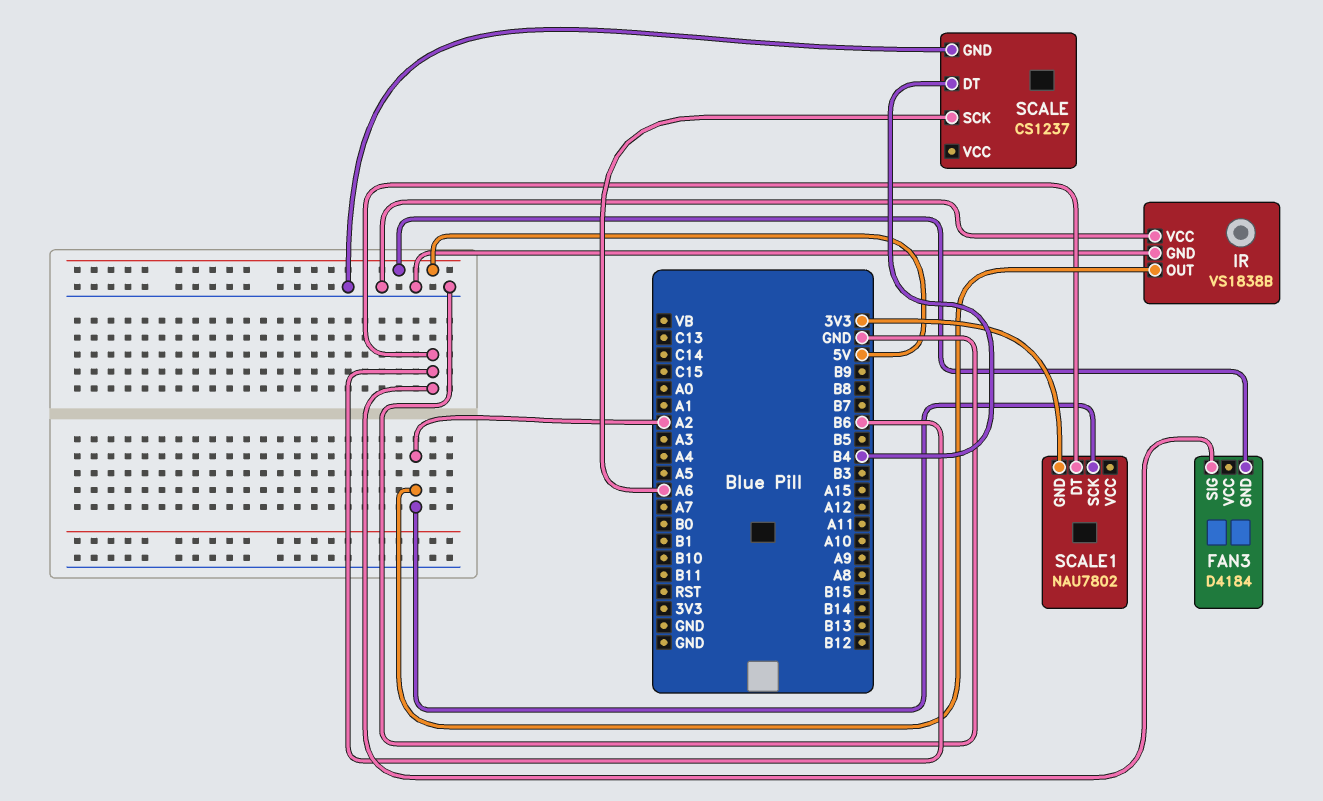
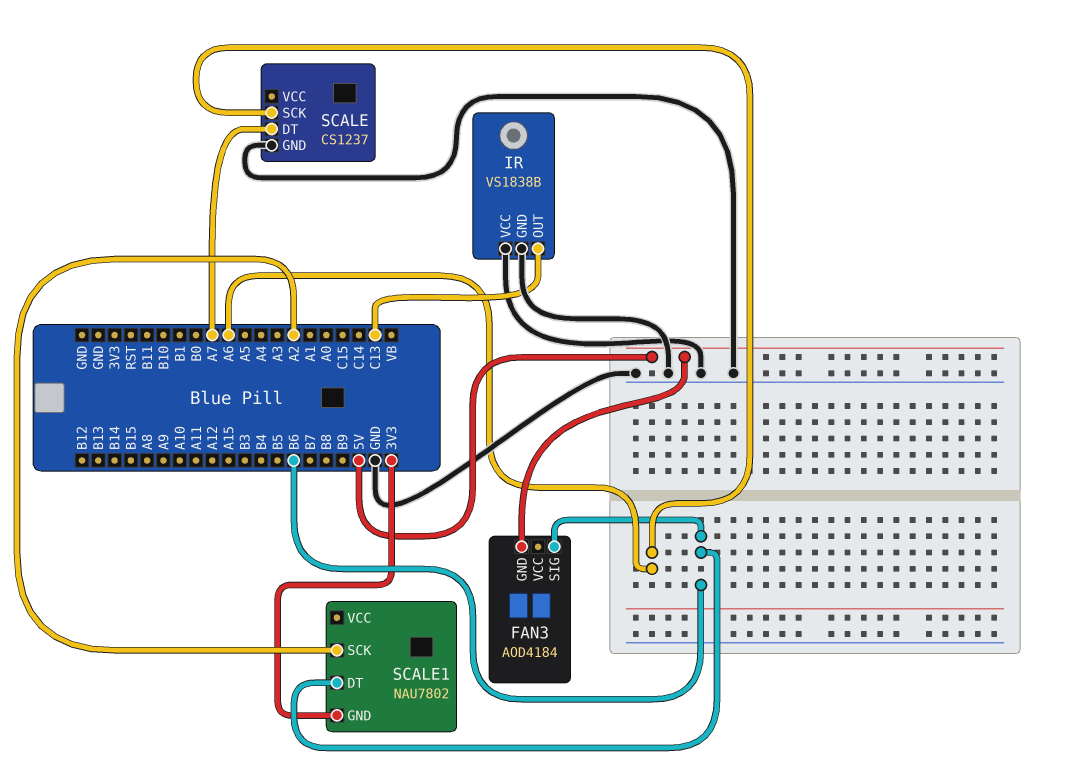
FAN3: D4184 -> AOD4184
IR pin OUT: A2 -> C13
SCALE pin DT: B4 -> A7

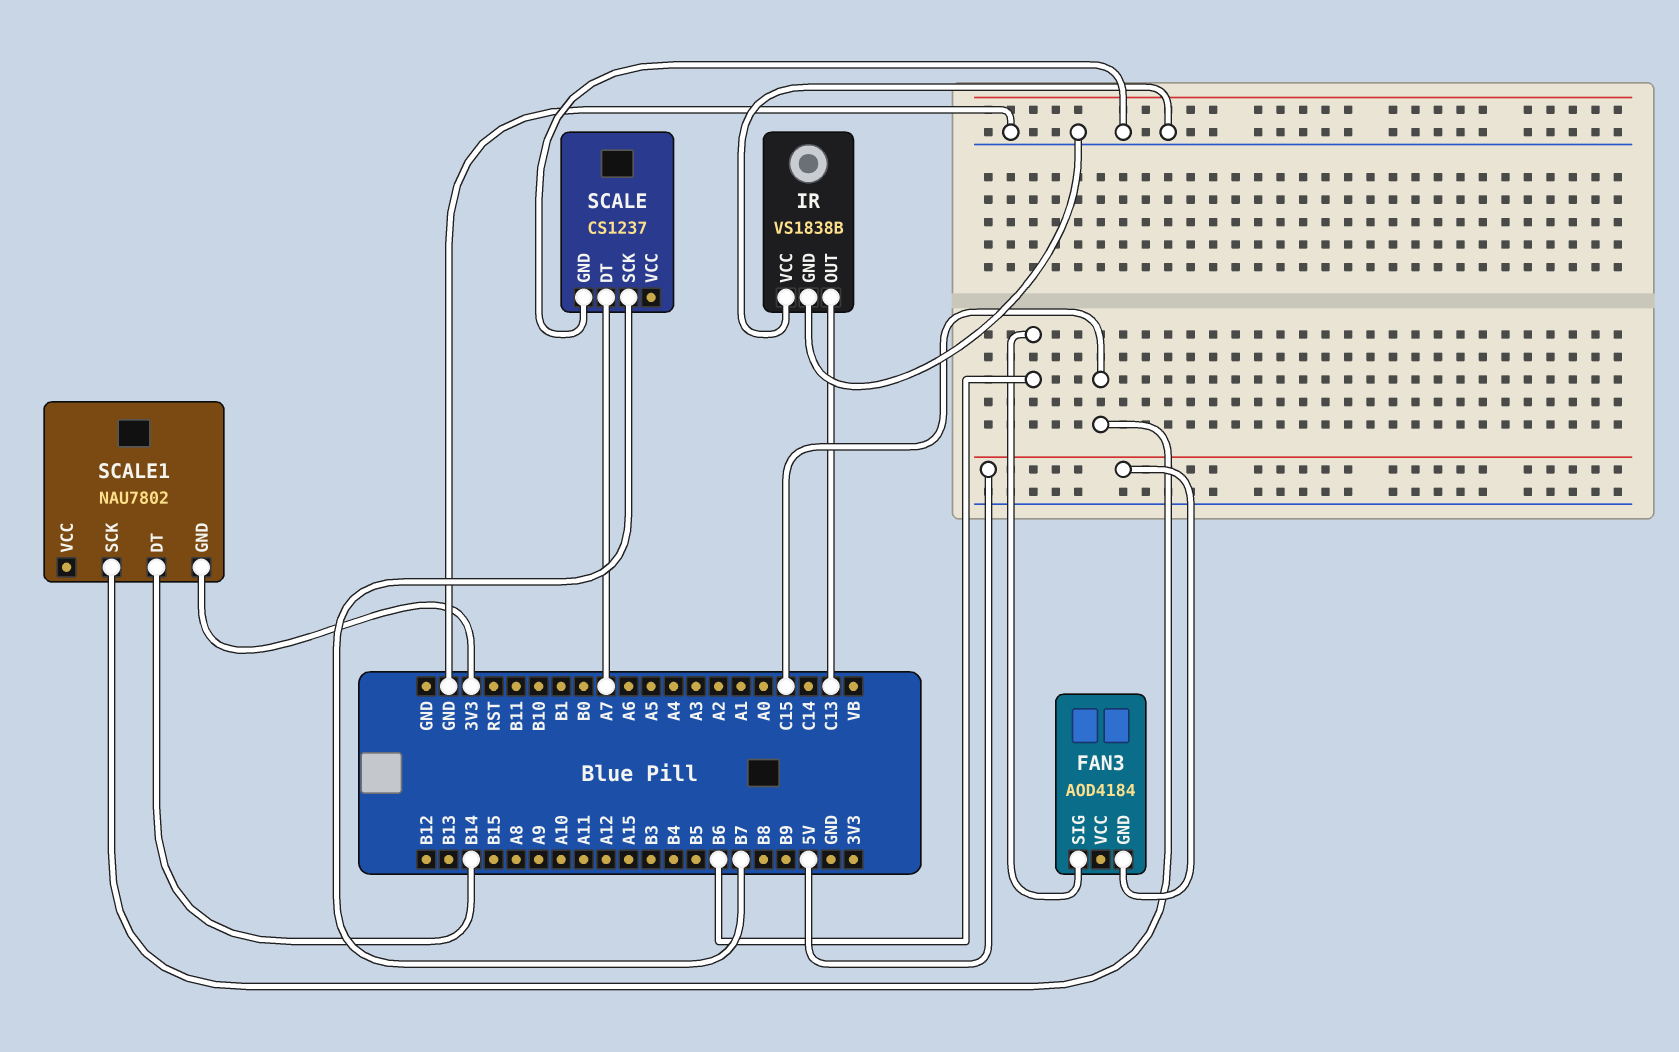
SCALE pin SCK: A6 -> B7
SCALE1 pin DT: B6 -> B14
SCALE1 pin SCK: A2 -> C15

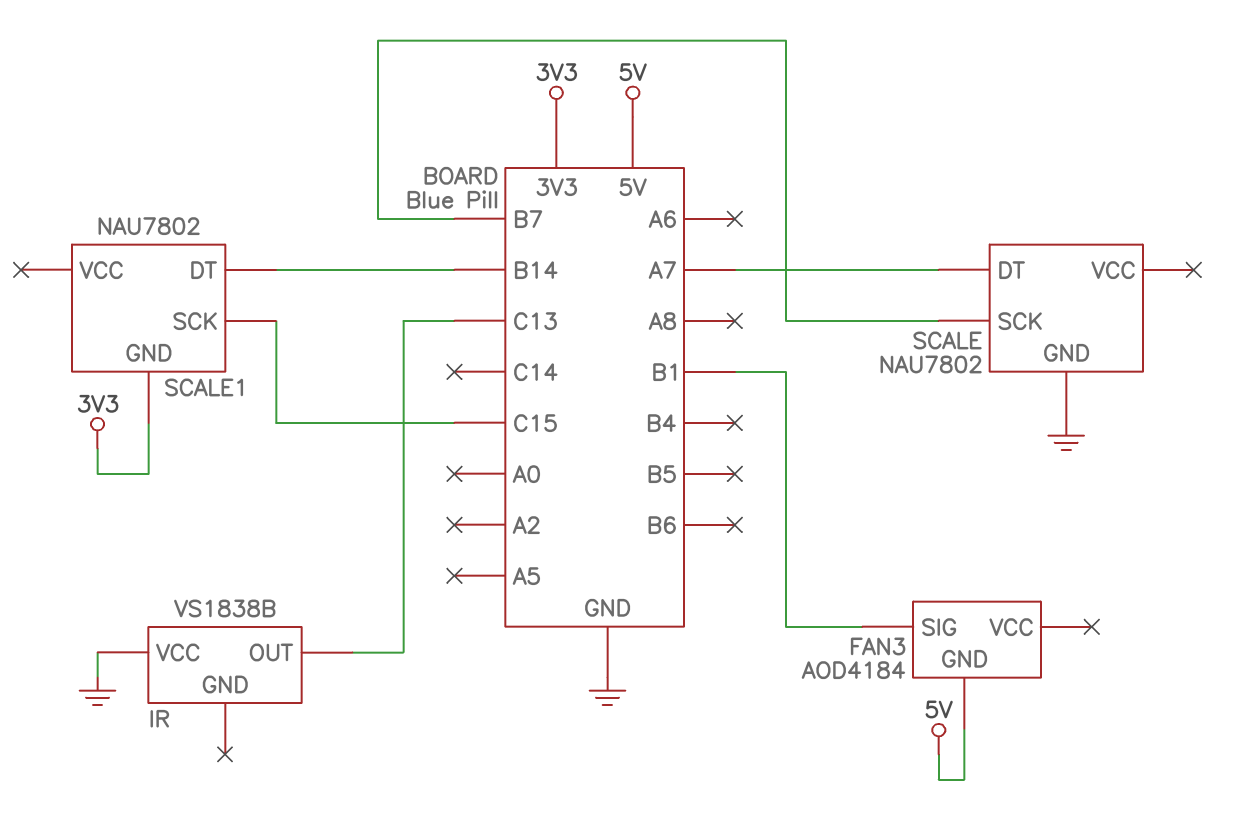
FAN3 pin SIG: B6 -> B1
IR pin GND: GND -> none
SCALE: CS1237 -> NAU7802

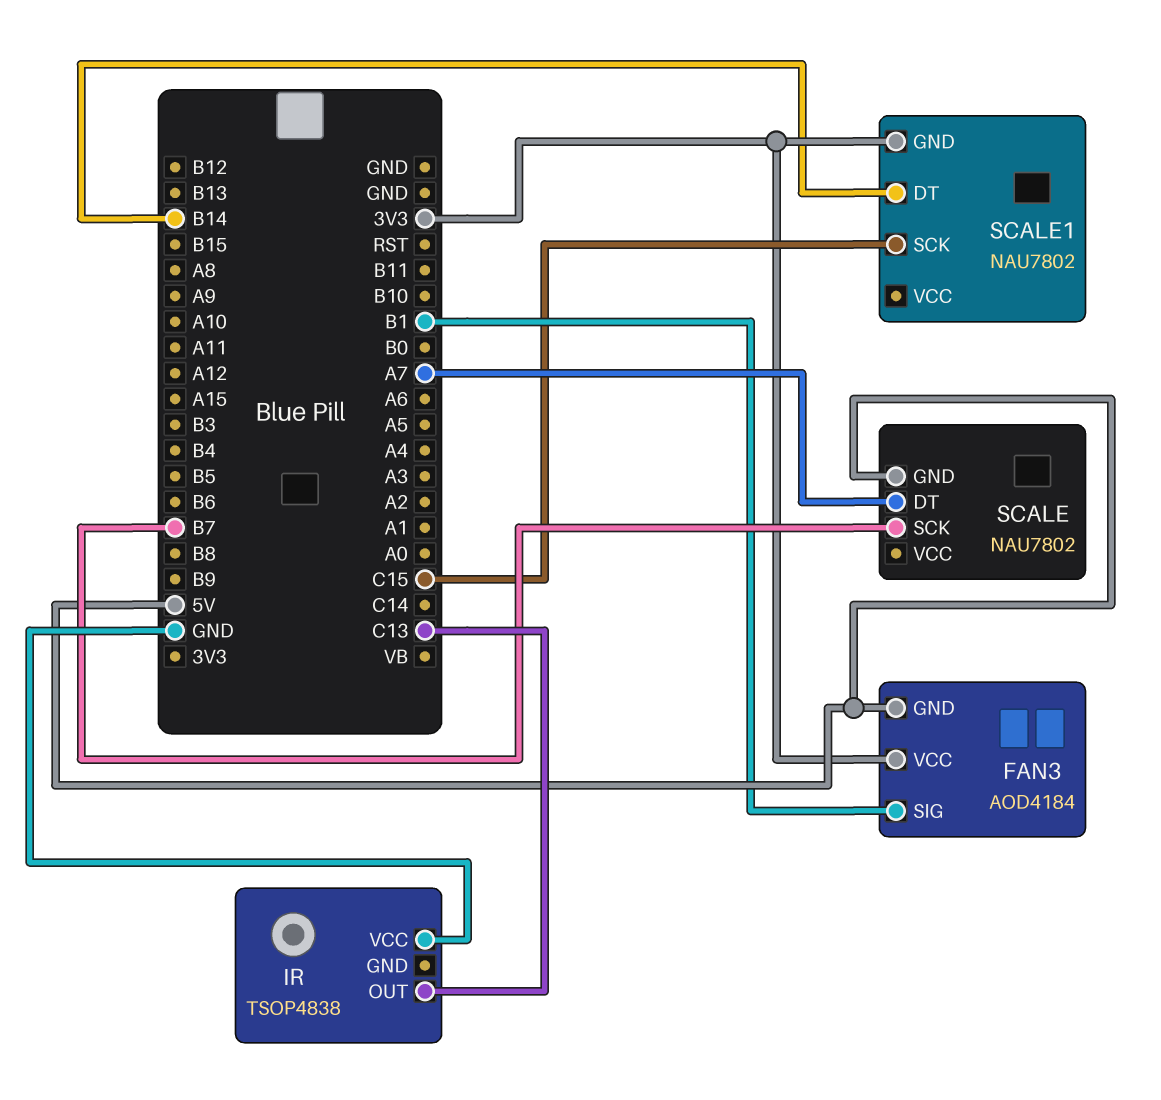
FAN3 pin VCC: none -> 3V3
IR: VS1838B -> TSOP4838
SCALE pin GND: GND -> 5V

